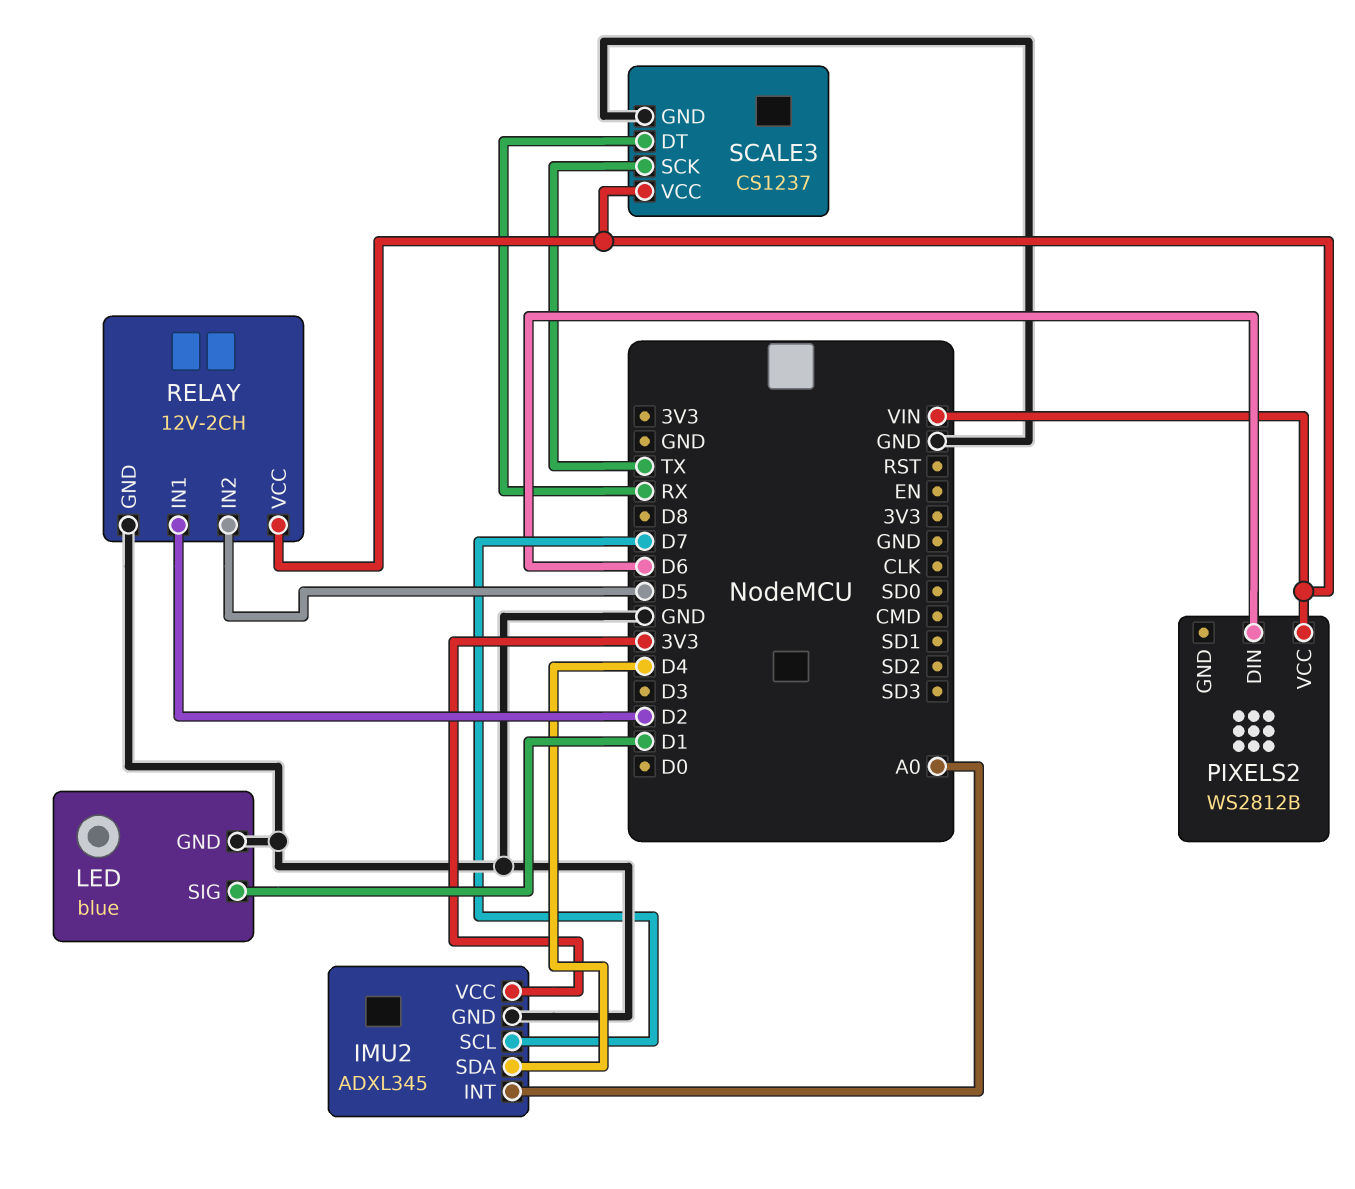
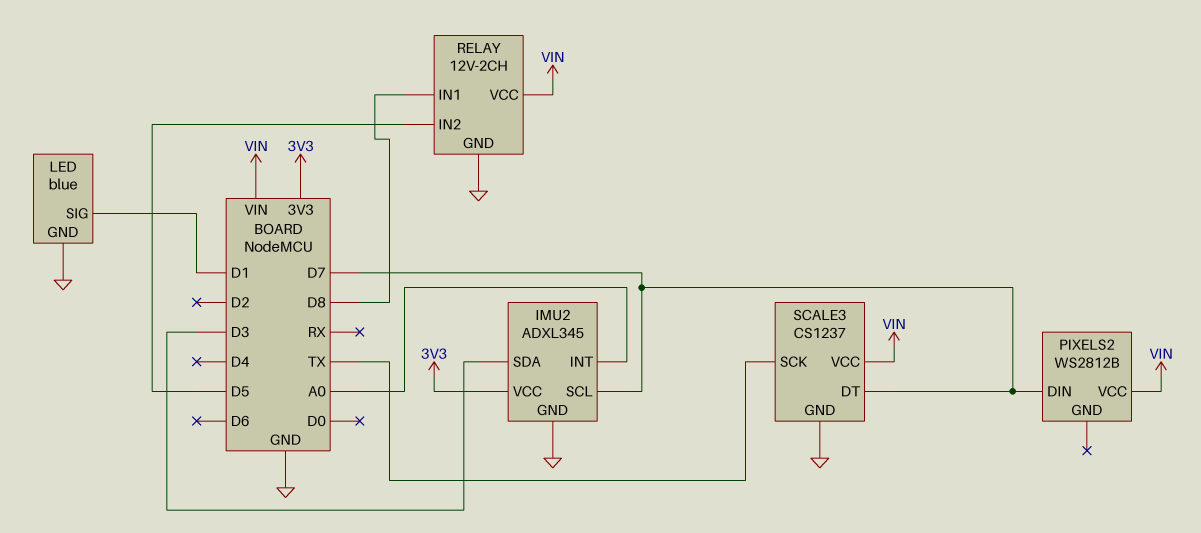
IMU2 pin SDA: D4 -> D3
PIXELS2 pin DIN: D6 -> D7
RELAY pin IN1: D2 -> D8
SCALE3 pin DT: RX -> D7

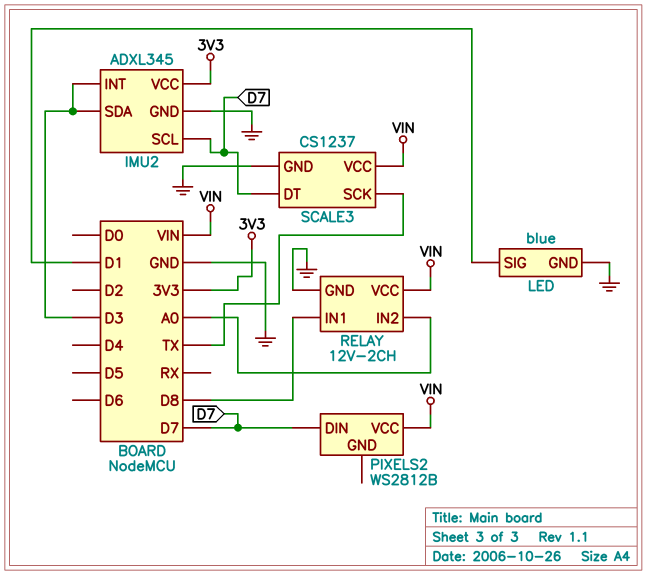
IMU2 pin INT: A0 -> D3
RELAY pin IN2: D5 -> A0

